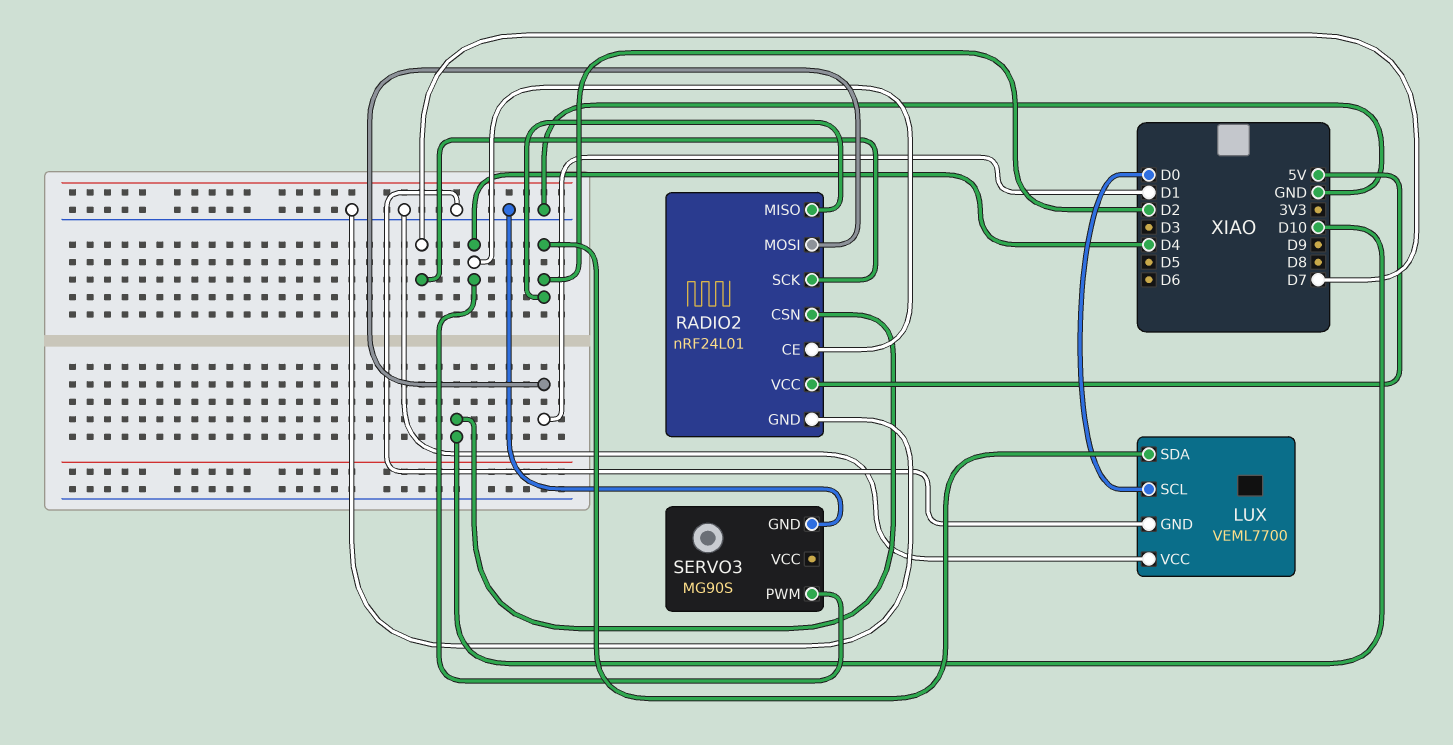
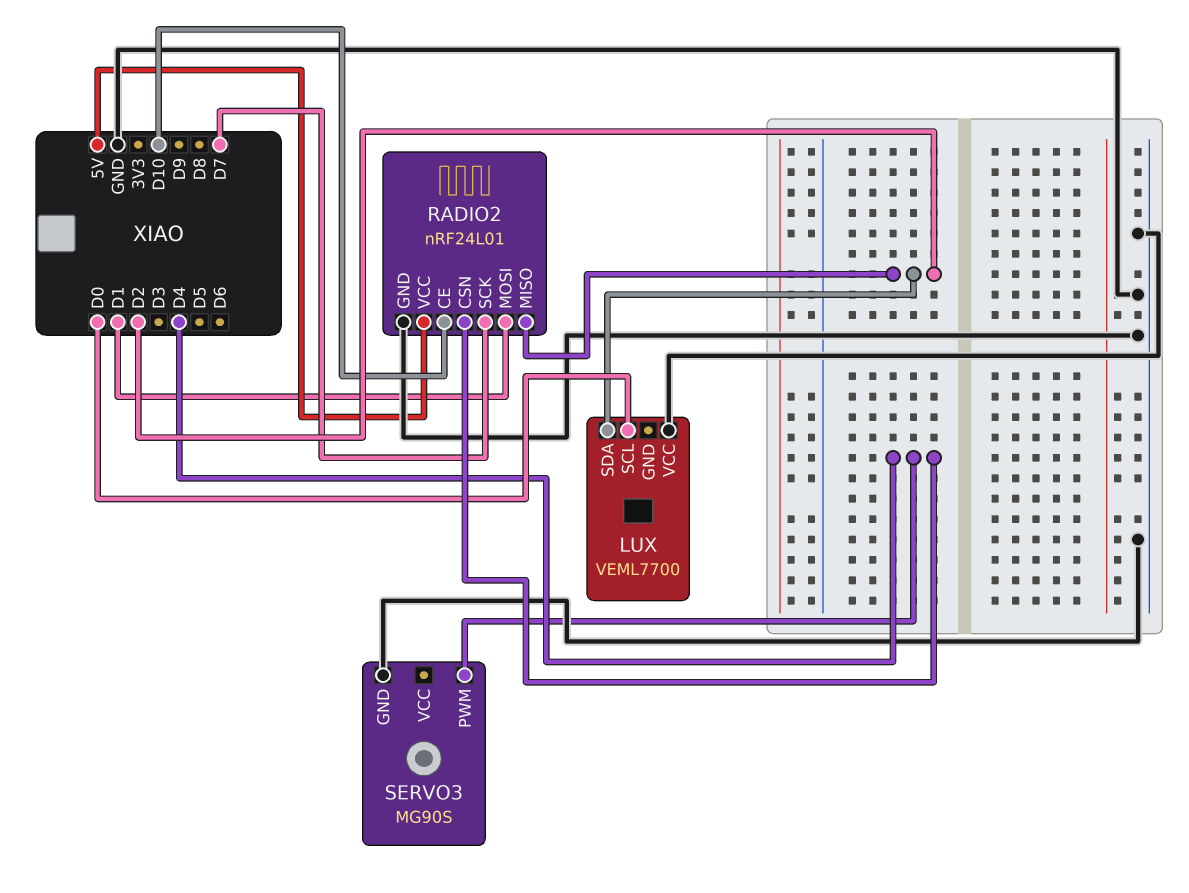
LUX pin GND: GND -> none
RADIO2 pin CE: D4 -> D10
RADIO2 pin CSN: D10 -> D4

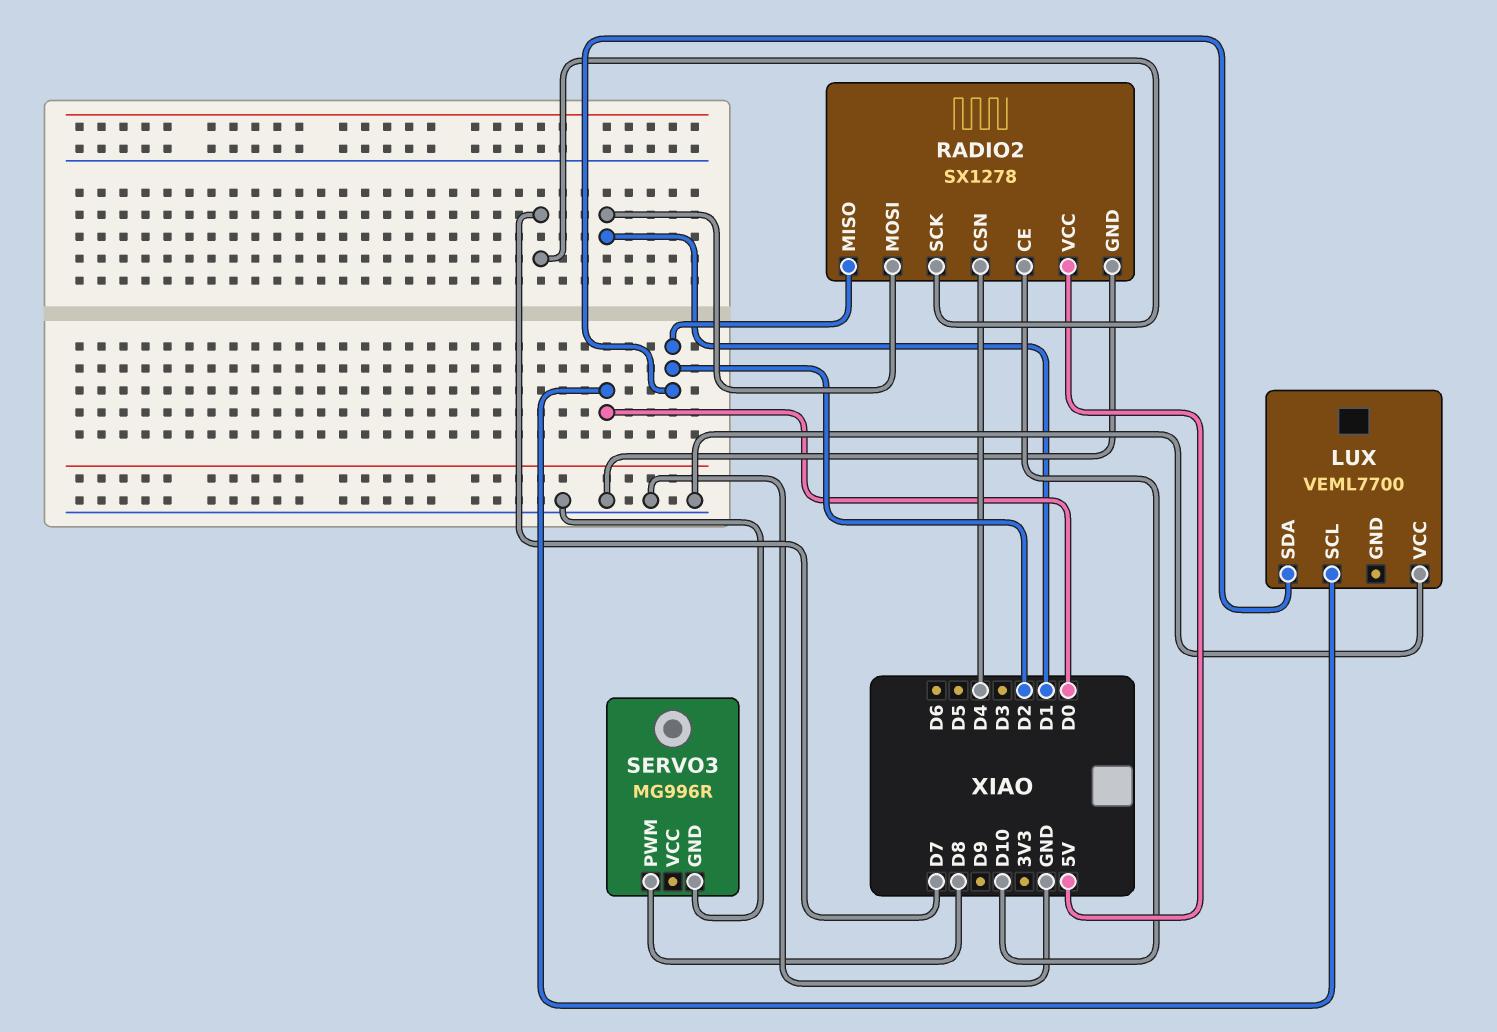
RADIO2: nRF24L01 -> SX1278
SERVO3: MG90S -> MG996R
SERVO3 pin PWM: D4 -> D8

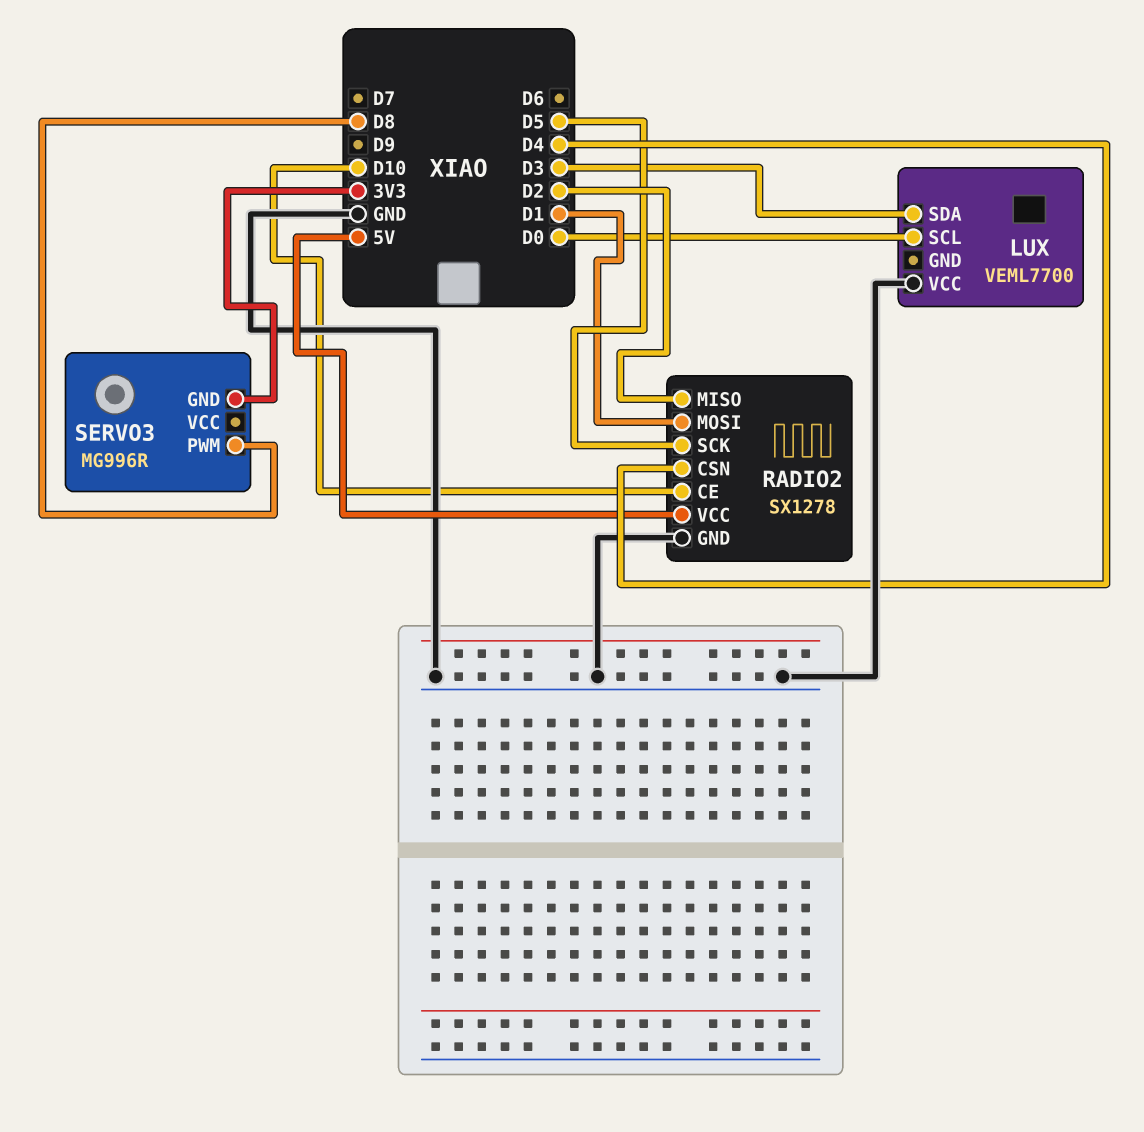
LUX pin SDA: D2 -> D3
RADIO2 pin SCK: D7 -> D5
SERVO3 pin GND: GND -> 3V3

